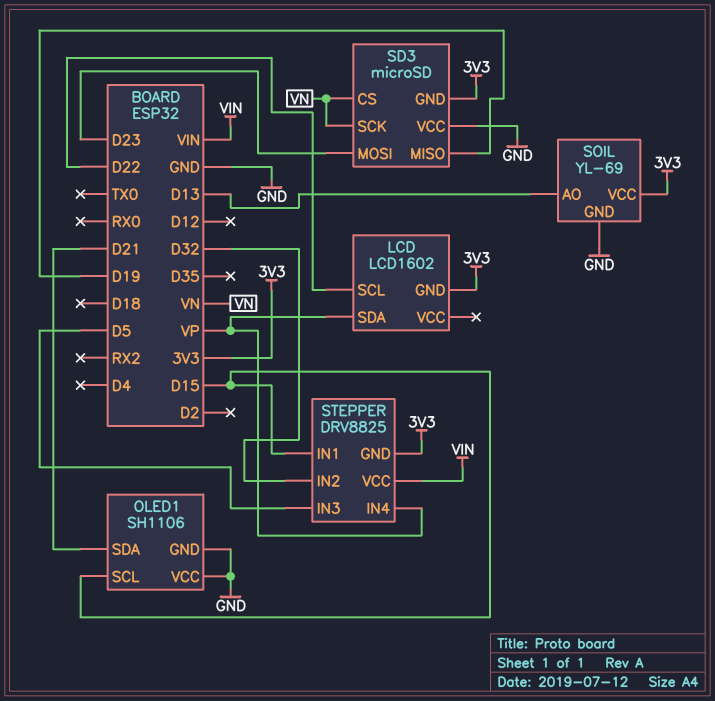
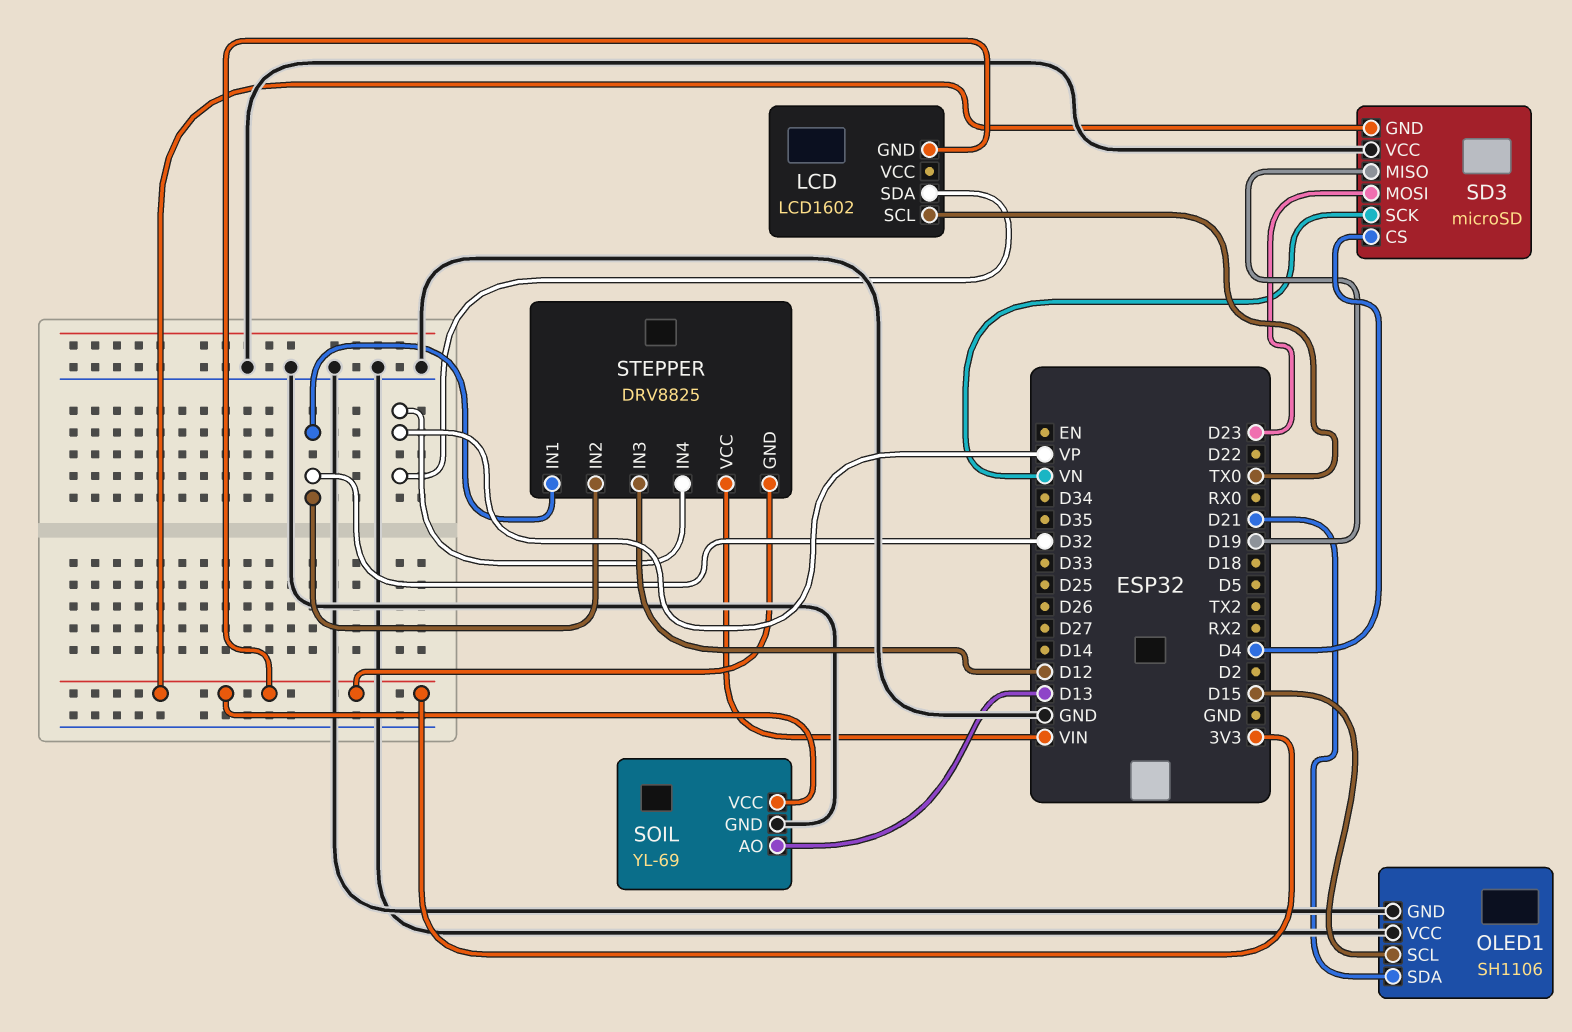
LCD pin SCL: D22 -> TX0
SD3 pin CS: VN -> D4
STEPPER pin IN1: D15 -> D32
STEPPER pin IN3: D5 -> D12

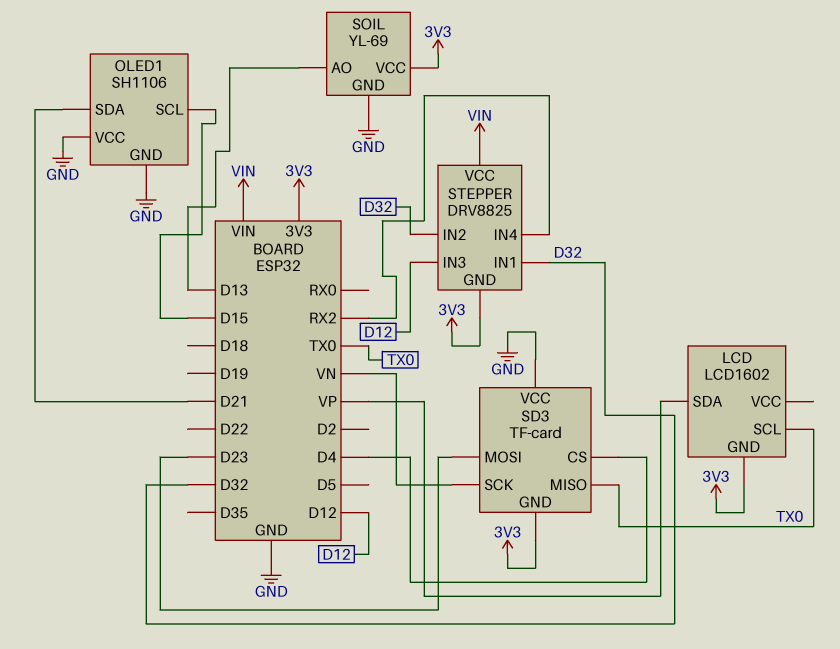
SD3: microSD -> TF-card
SD3 pin MISO: D19 -> TX0
STEPPER pin IN4: VP -> RX2

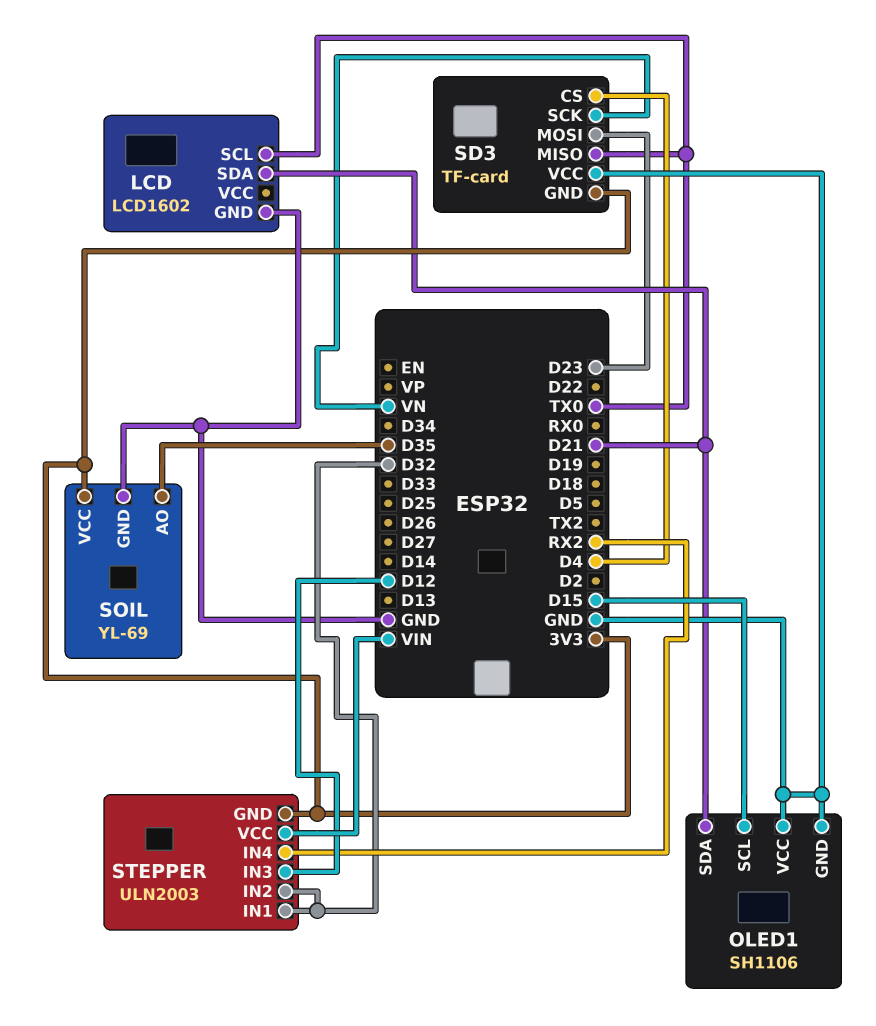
LCD pin GND: 3V3 -> GND
LCD pin SDA: VP -> D21
SOIL pin AO: D13 -> D35
STEPPER: DRV8825 -> ULN2003

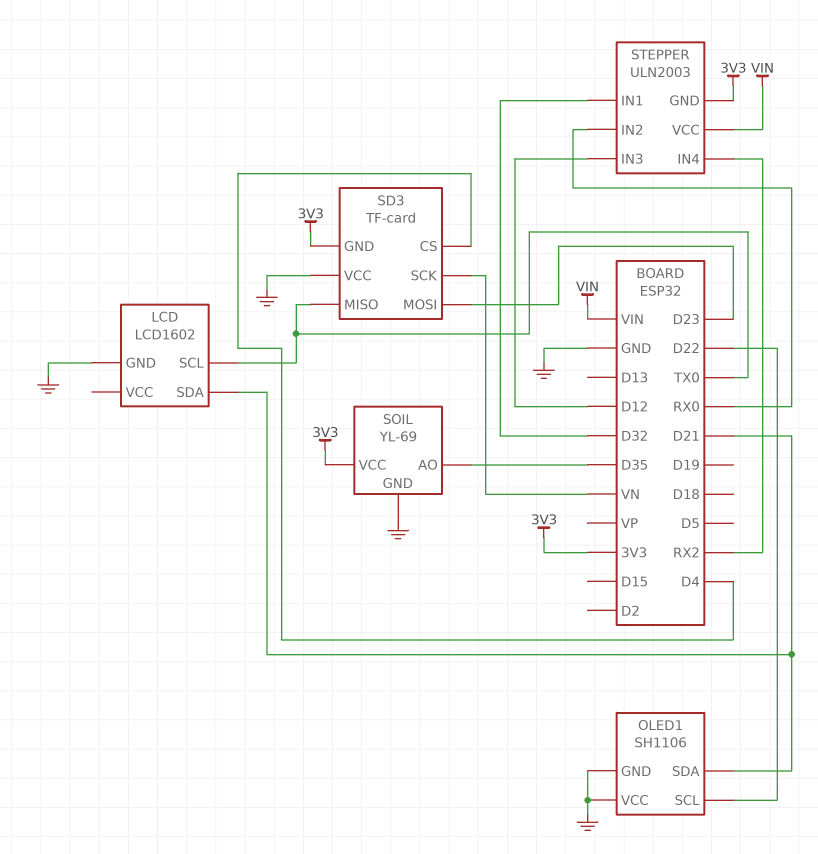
OLED1 pin SCL: D15 -> D22
STEPPER pin IN2: D32 -> RX0

